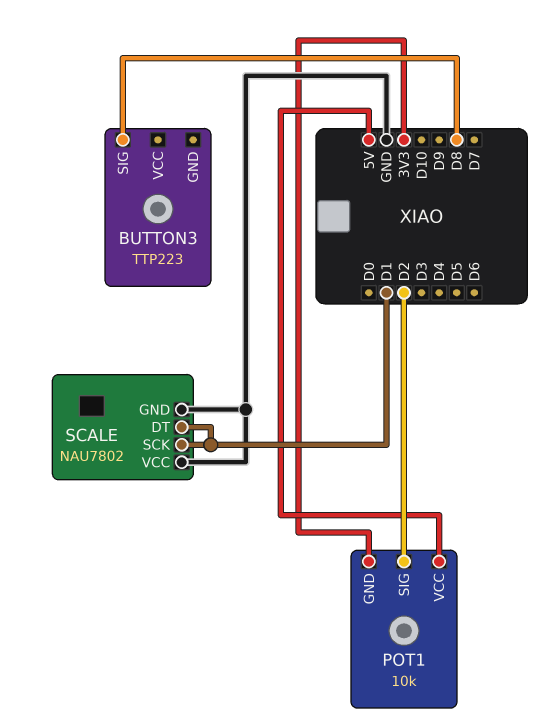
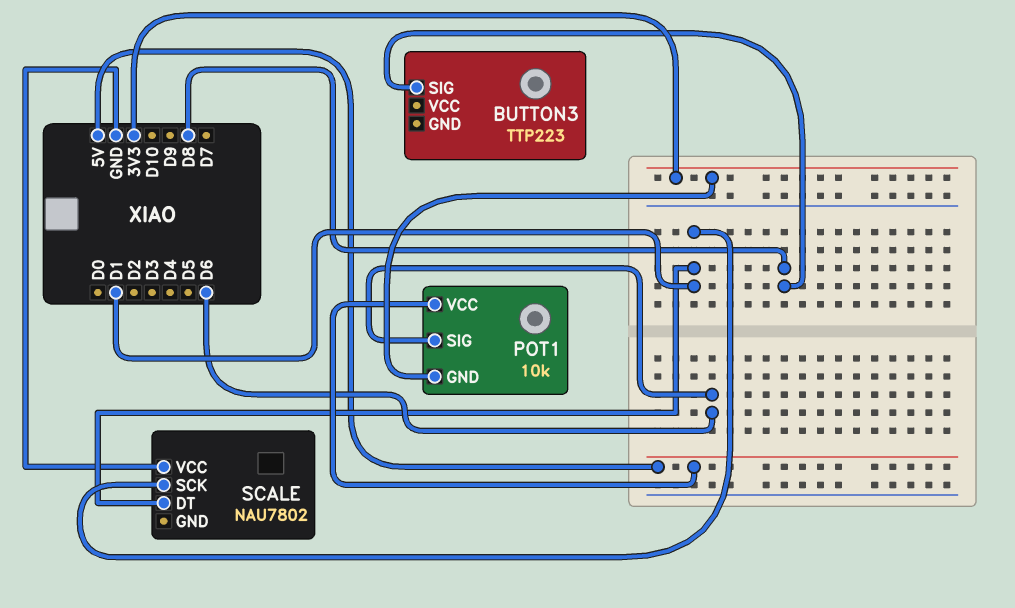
POT1 pin SIG: D2 -> D6
SCALE pin GND: GND -> none

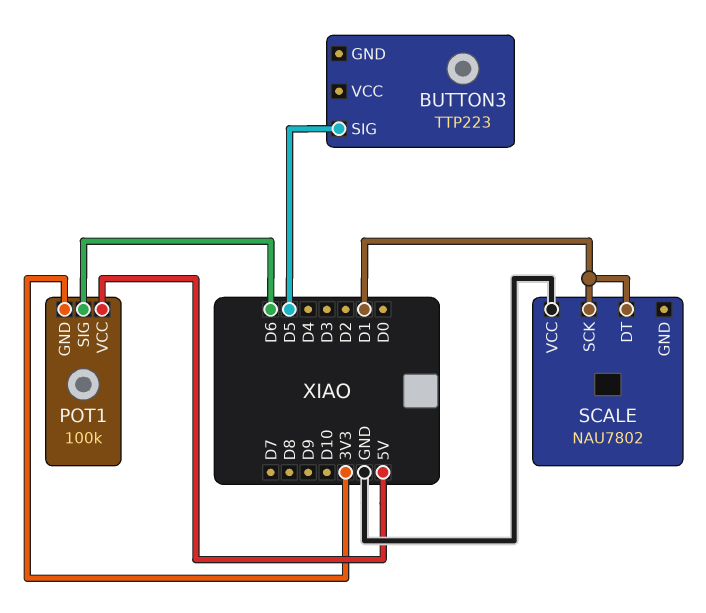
BUTTON3 pin SIG: D8 -> D5
POT1: 10k -> 100k

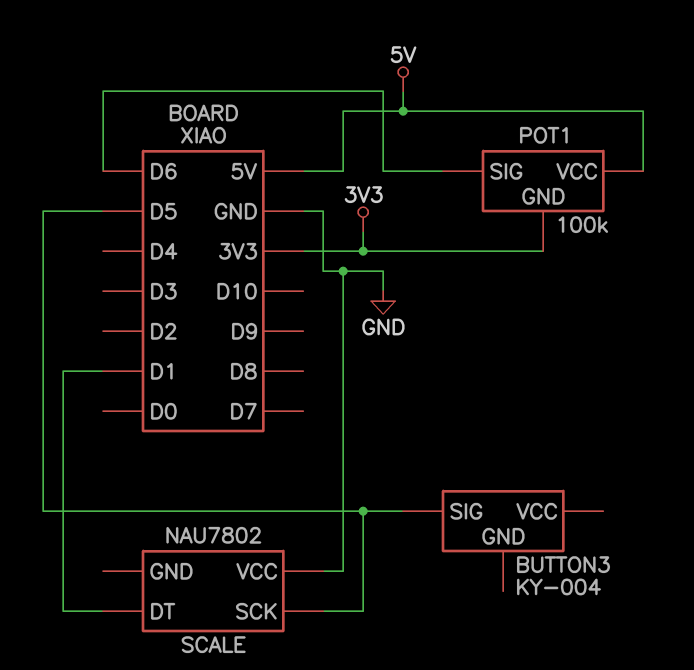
BUTTON3: TTP223 -> KY-004
SCALE pin SCK: D1 -> D5

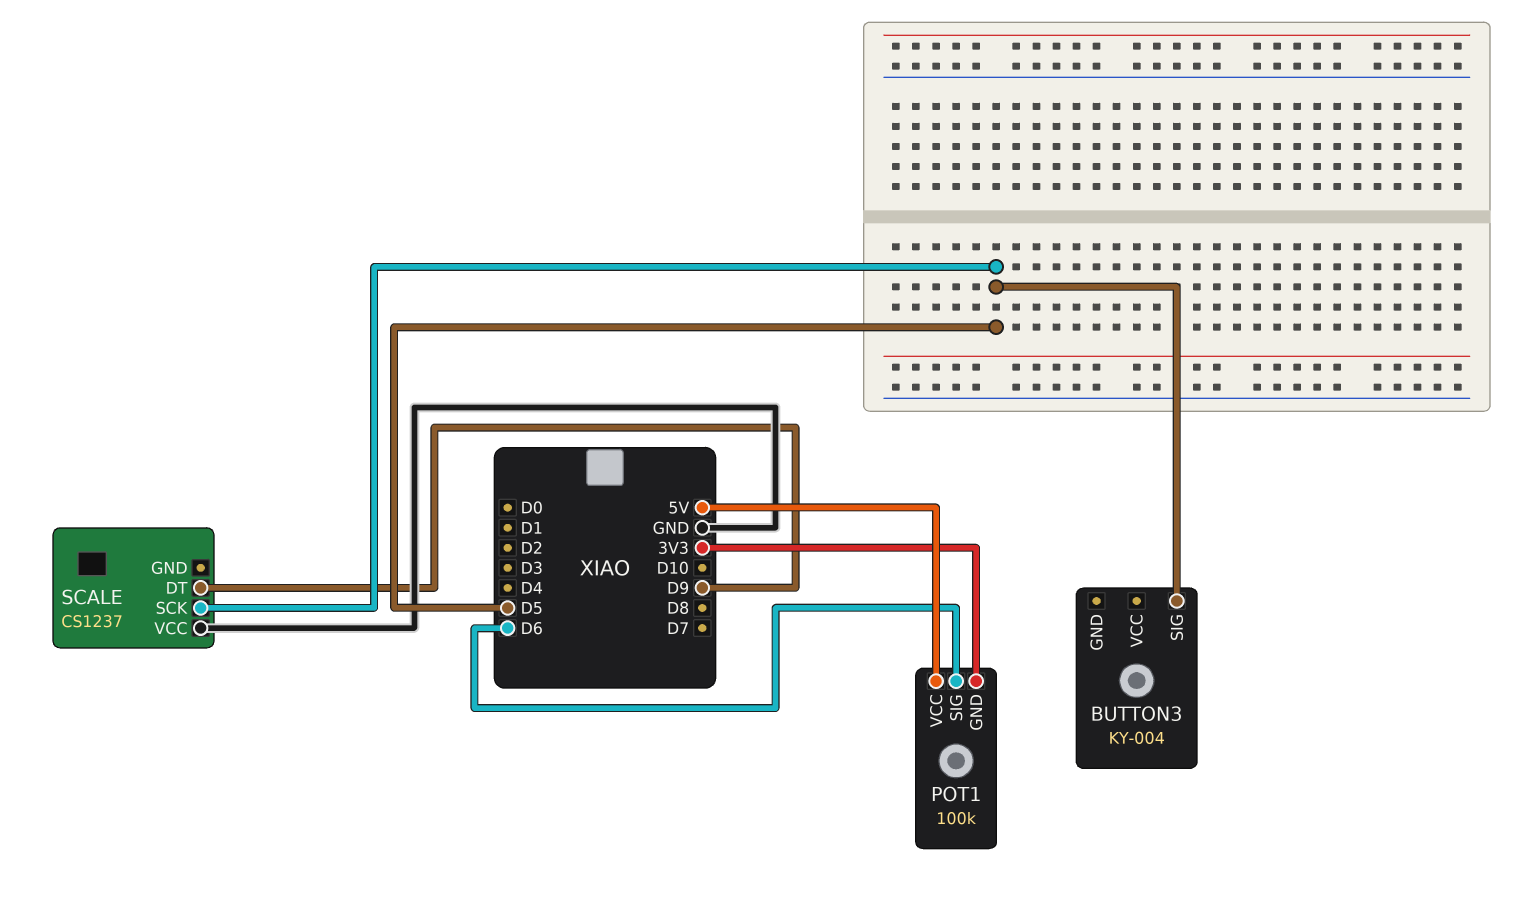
SCALE: NAU7802 -> CS1237
SCALE pin DT: D1 -> D9

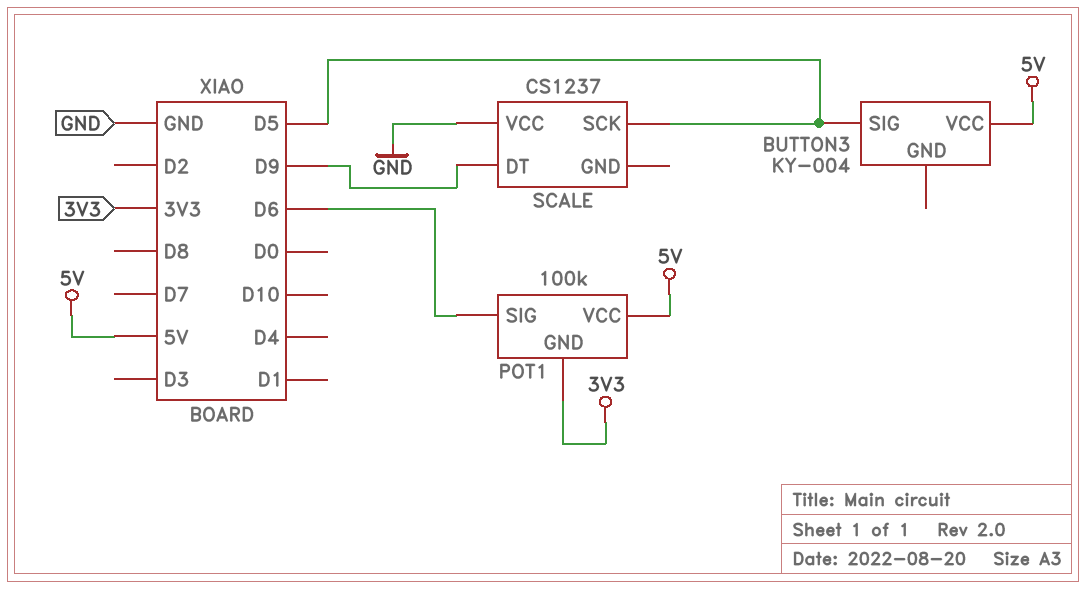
BUTTON3 pin VCC: none -> 5V

